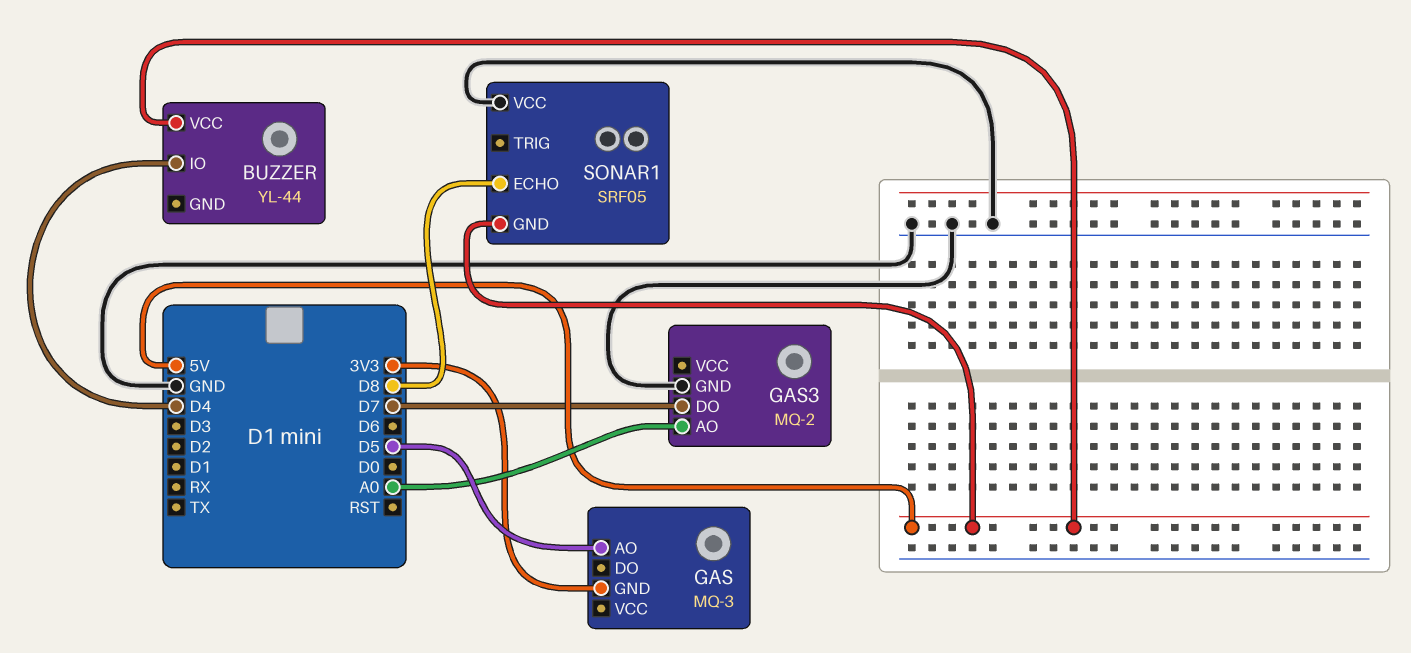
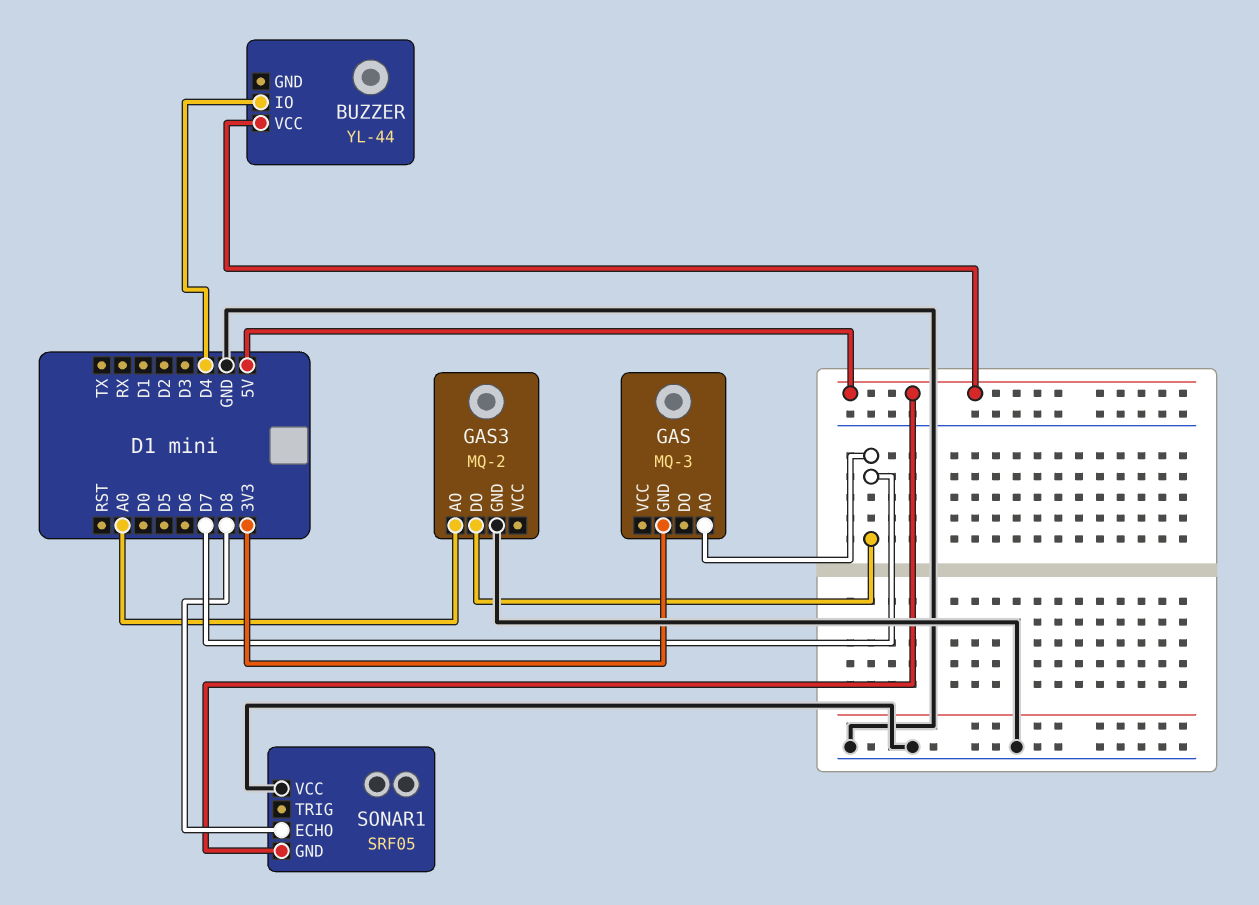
GAS pin AO: D5 -> D7

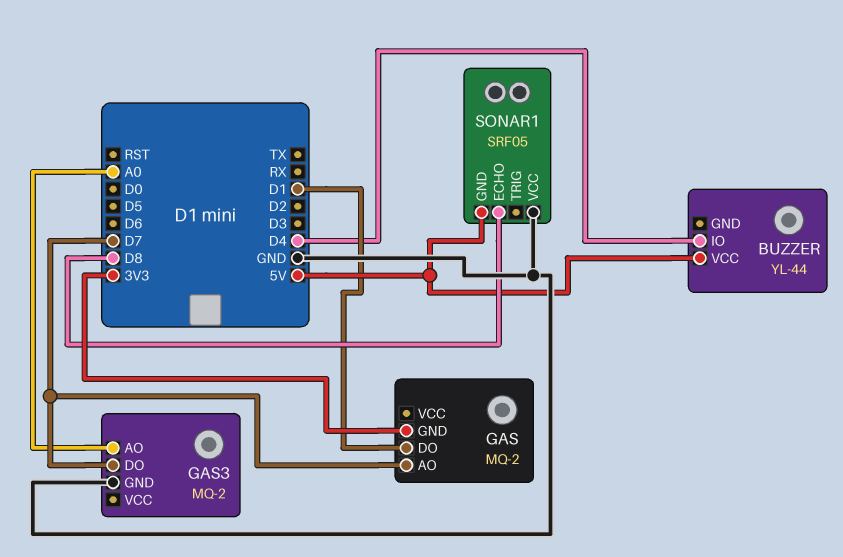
GAS: MQ-3 -> MQ-2
GAS pin DO: none -> D1

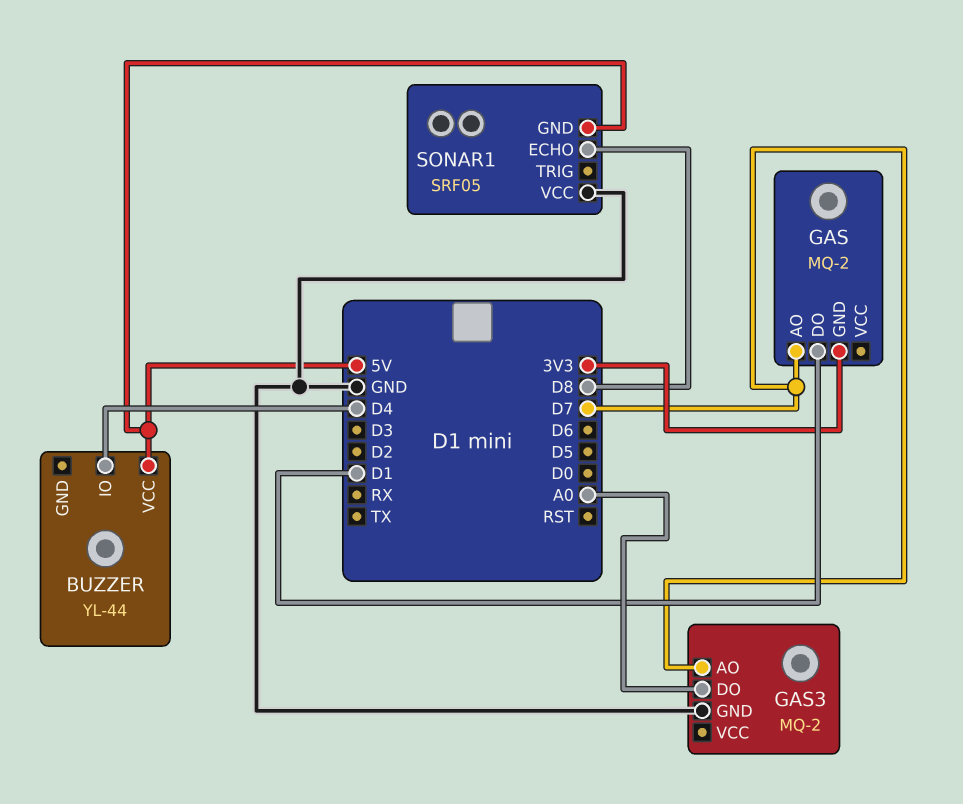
GAS3 pin AO: A0 -> D7
GAS3 pin DO: D7 -> A0

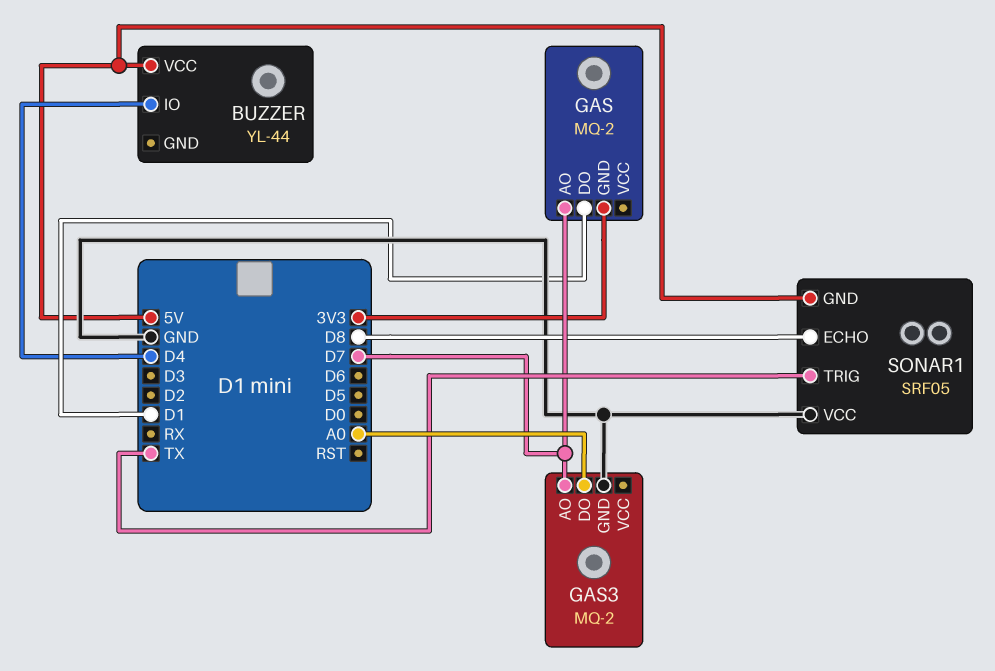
SONAR1 pin TRIG: none -> TX

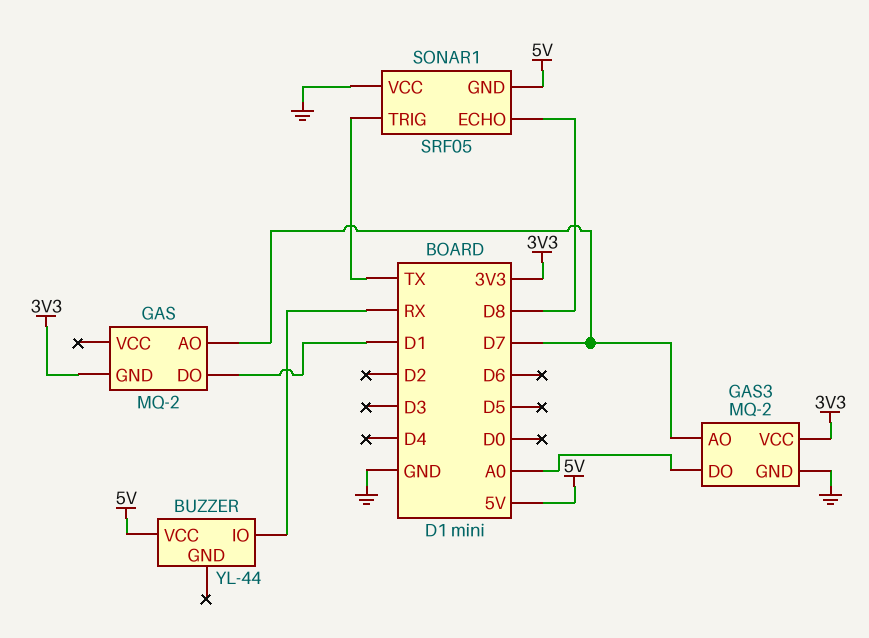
BUZZER pin IO: D4 -> RX
GAS3 pin VCC: none -> 3V3

